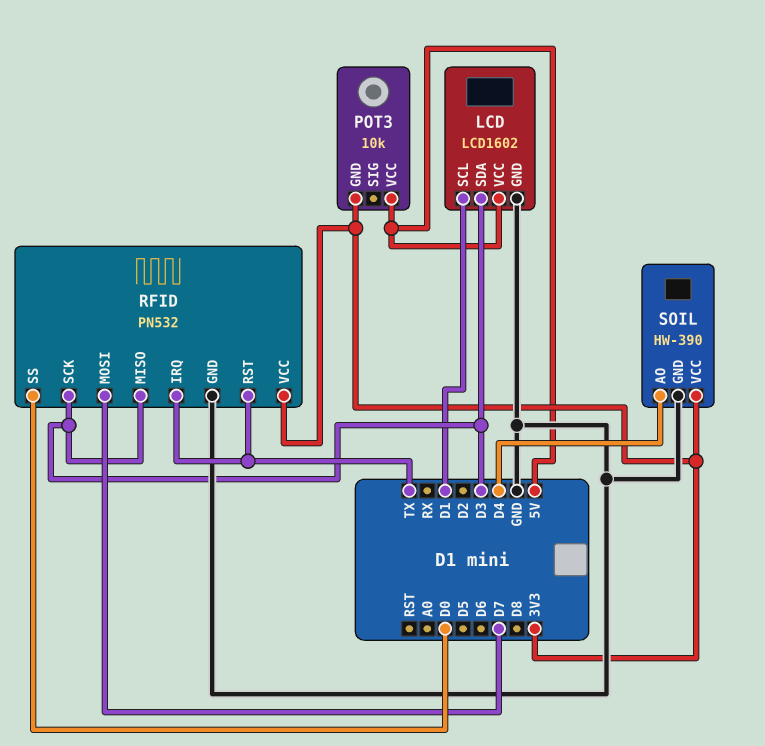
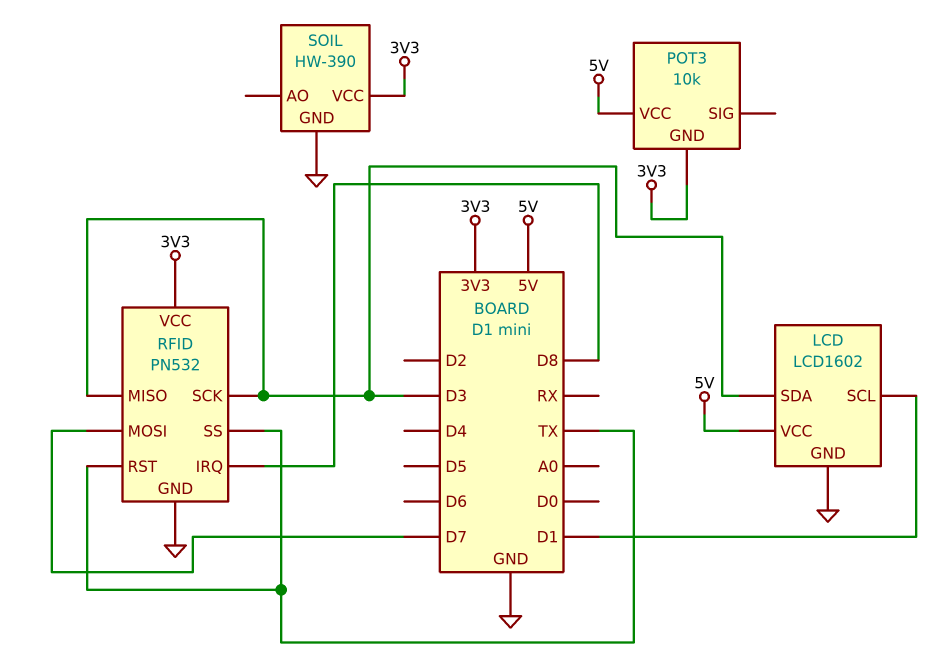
RFID pin IRQ: TX -> D8
RFID pin SS: D0 -> TX
SOIL pin AO: D4 -> none

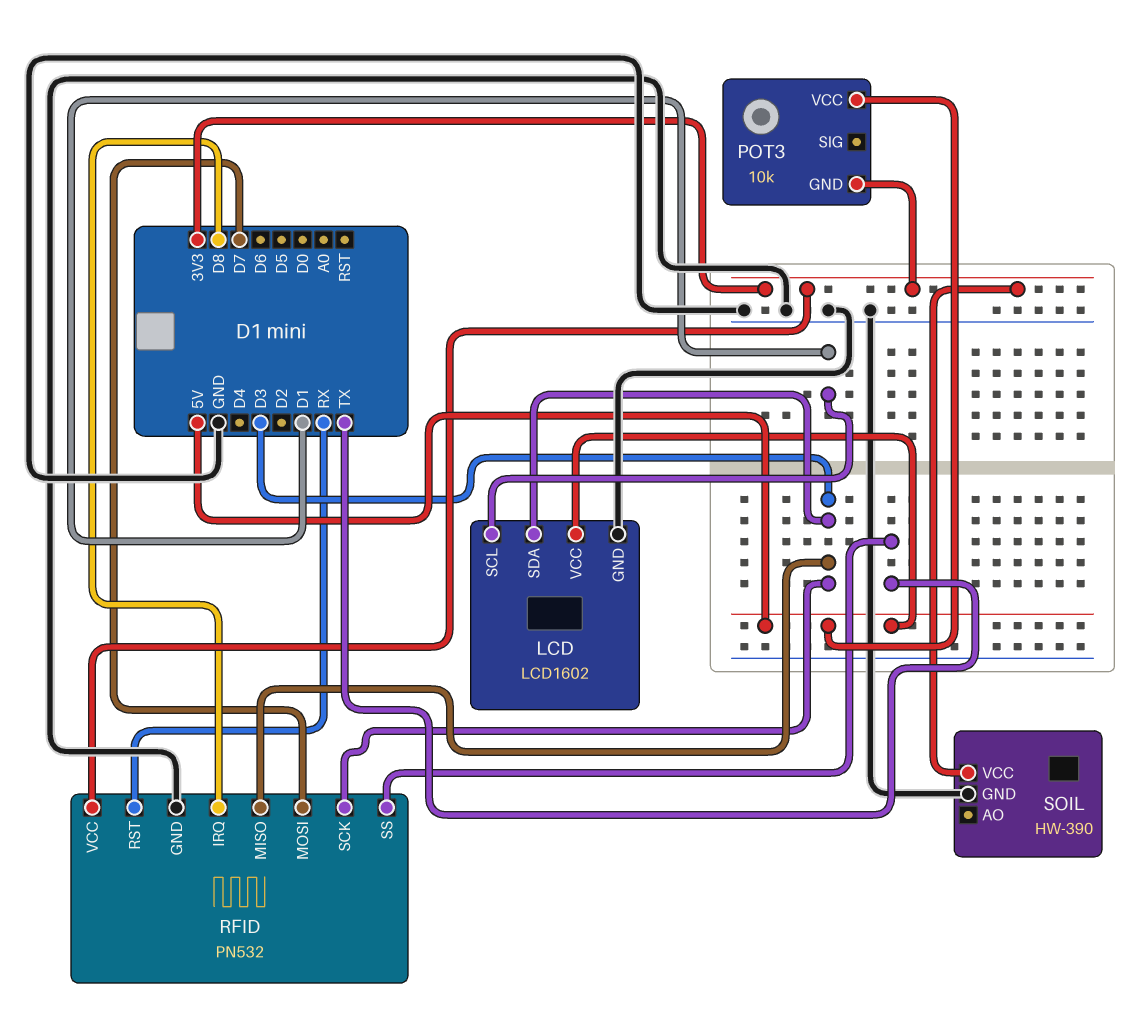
RFID pin RST: TX -> RX

